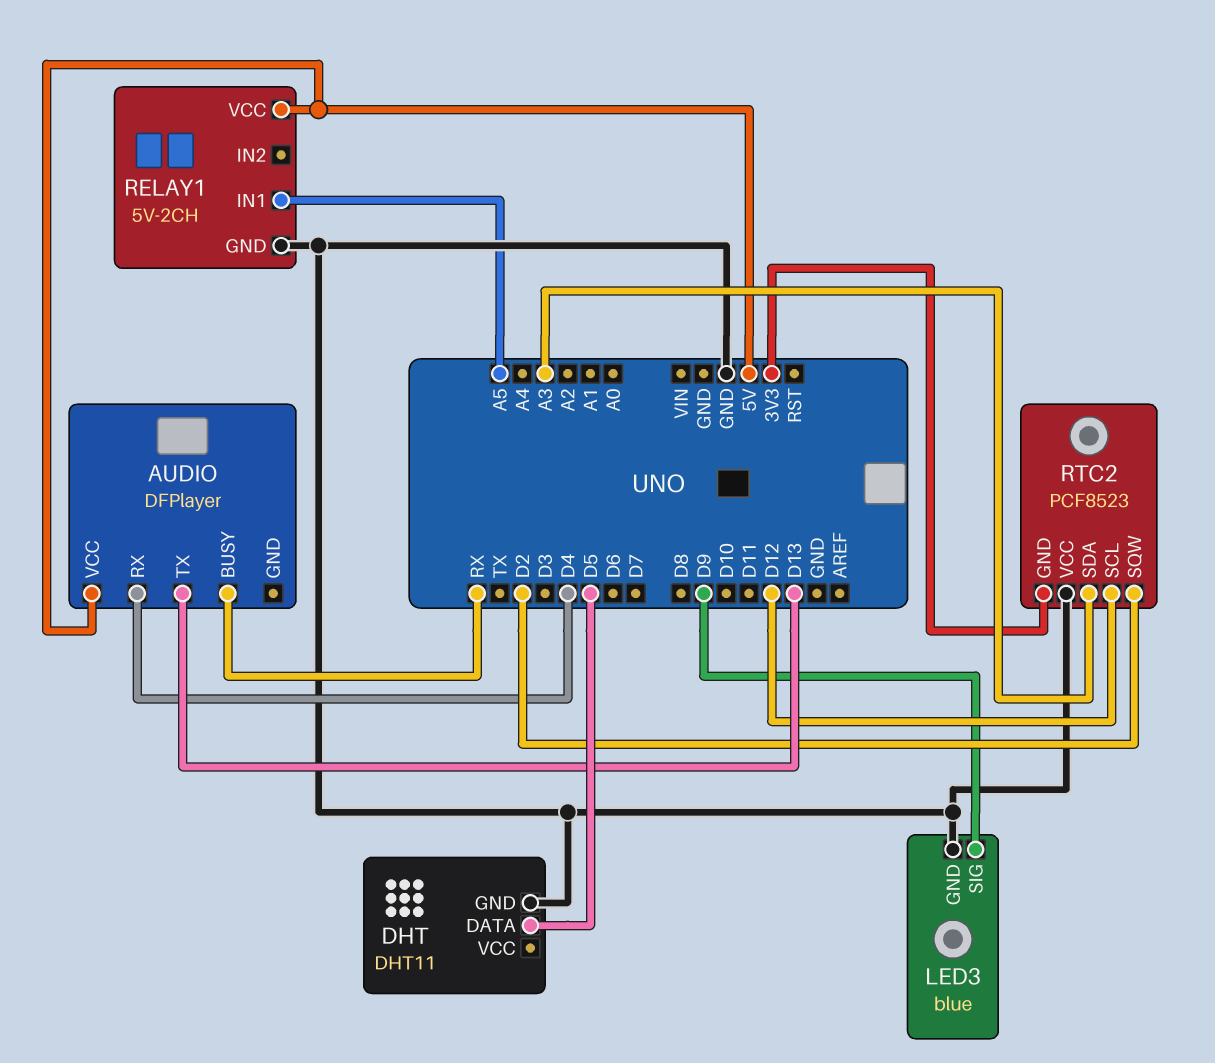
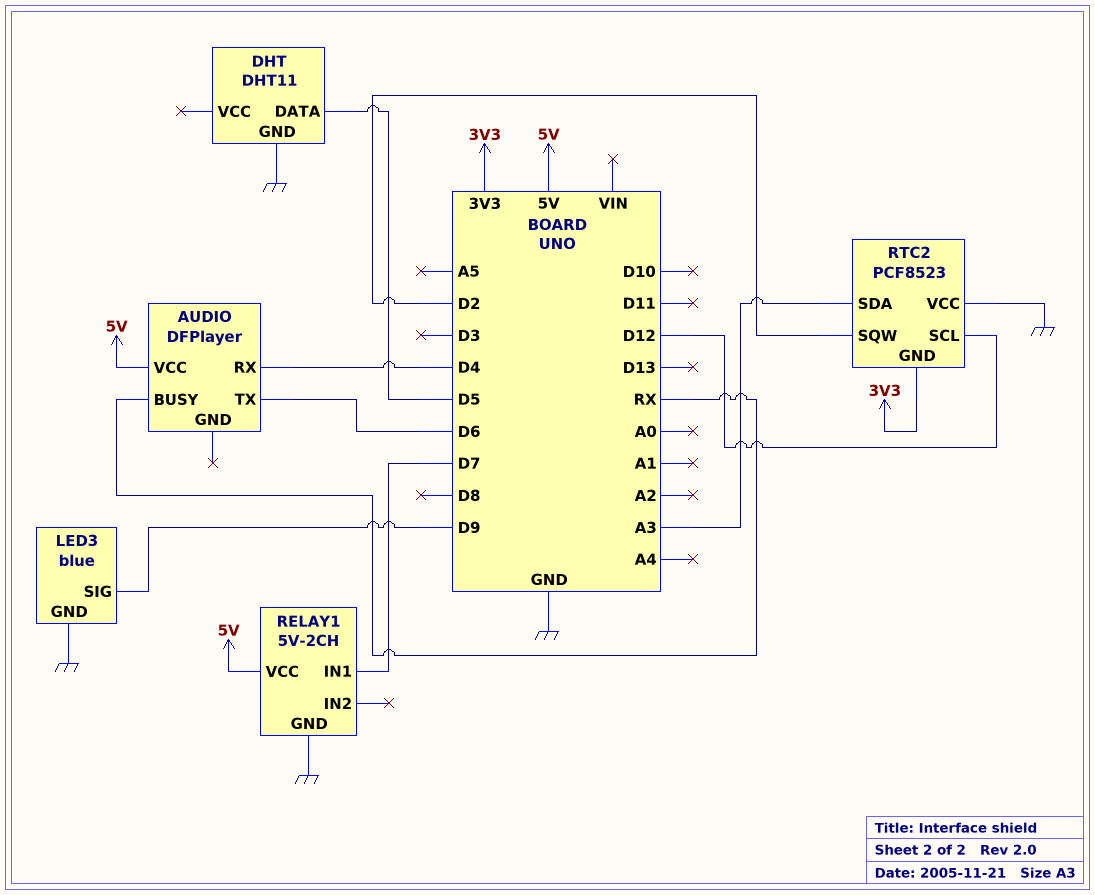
AUDIO pin TX: D13 -> D6
RELAY1 pin IN1: A5 -> D7

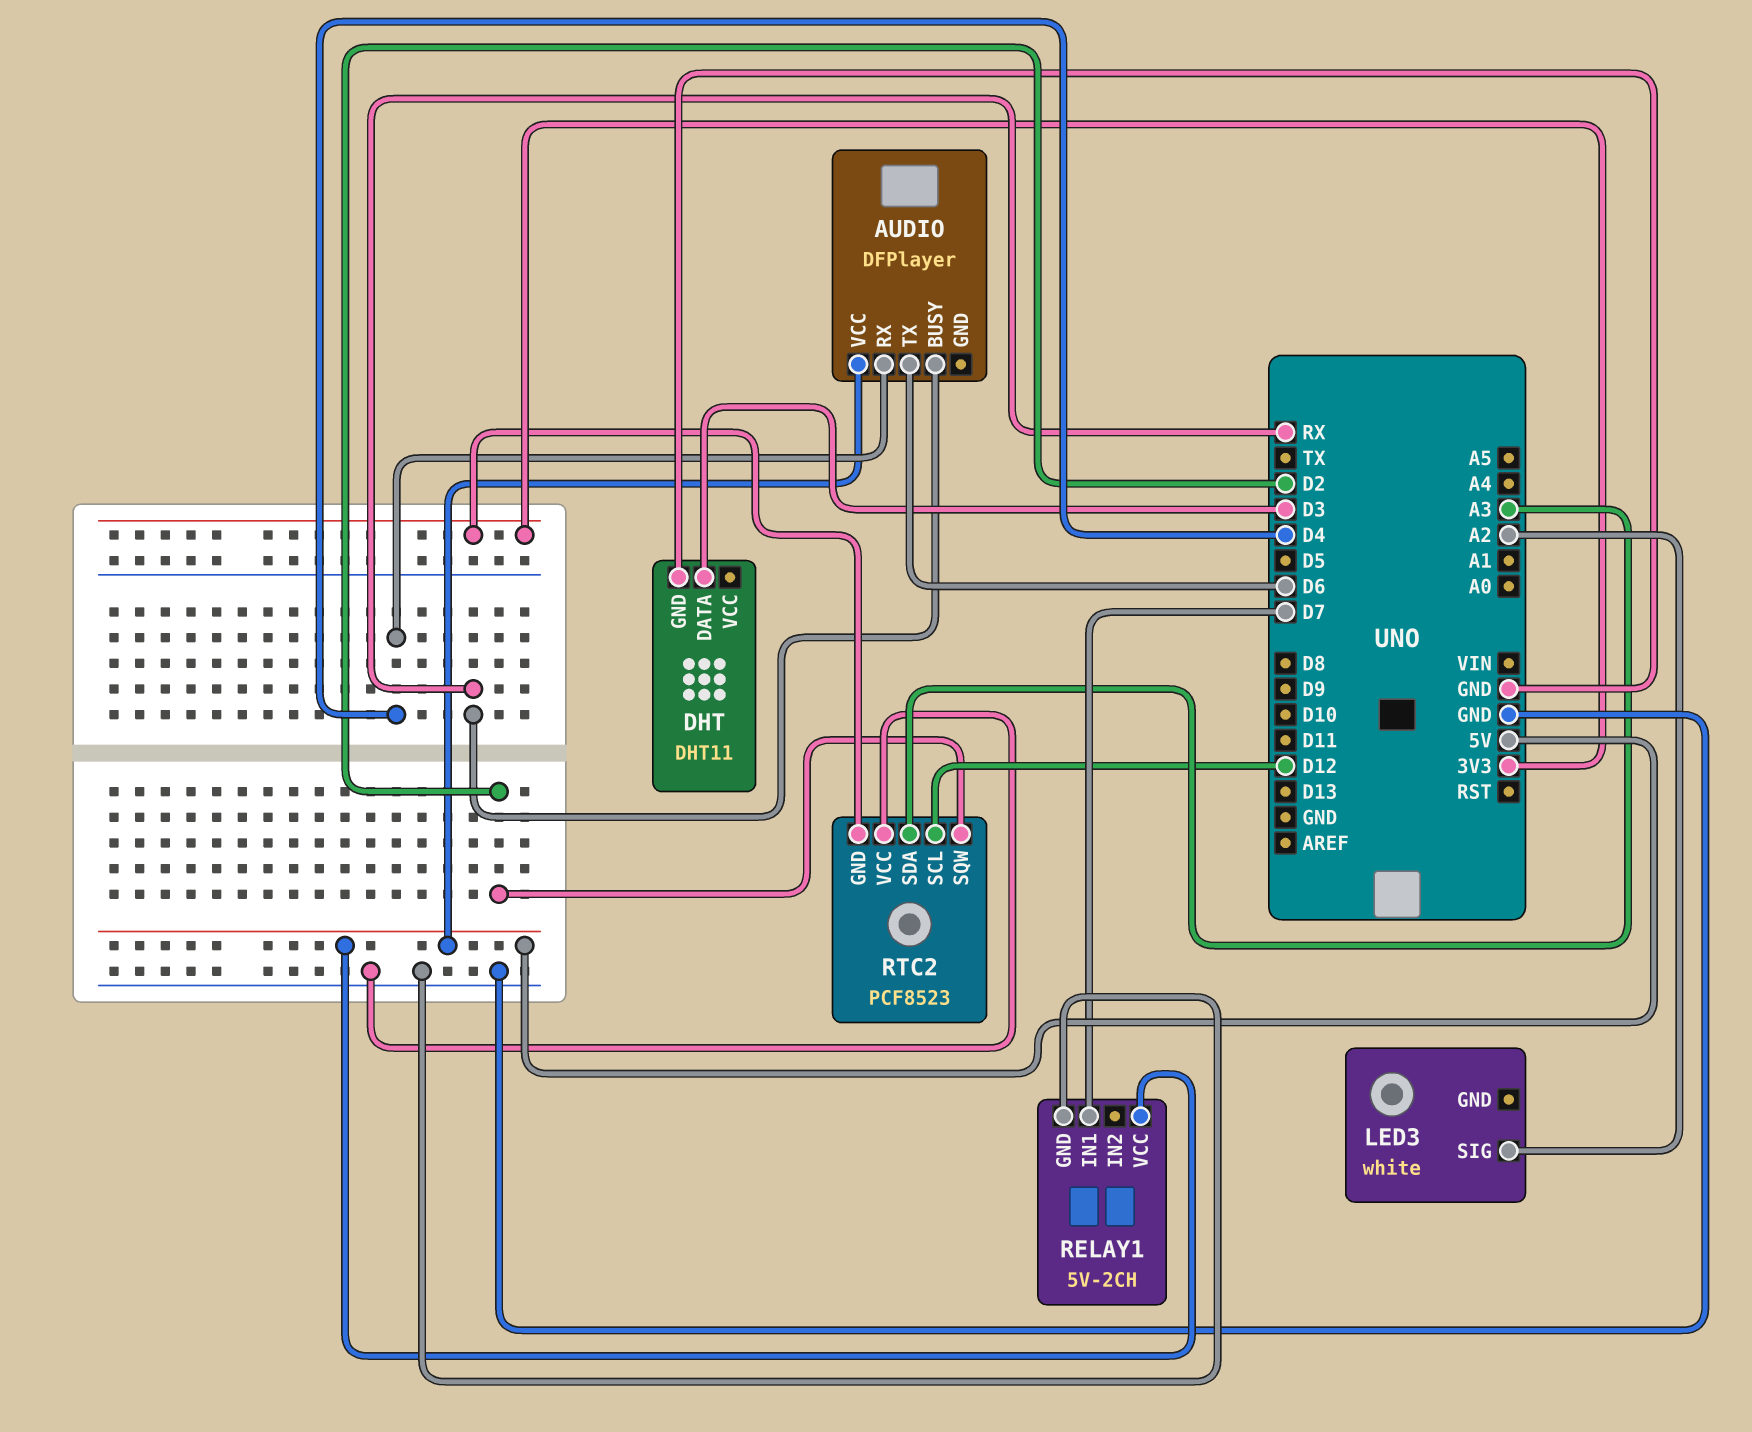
DHT pin DATA: D5 -> D3
LED3: blue -> white
LED3 pin GND: GND -> none
LED3 pin SIG: D9 -> A2

